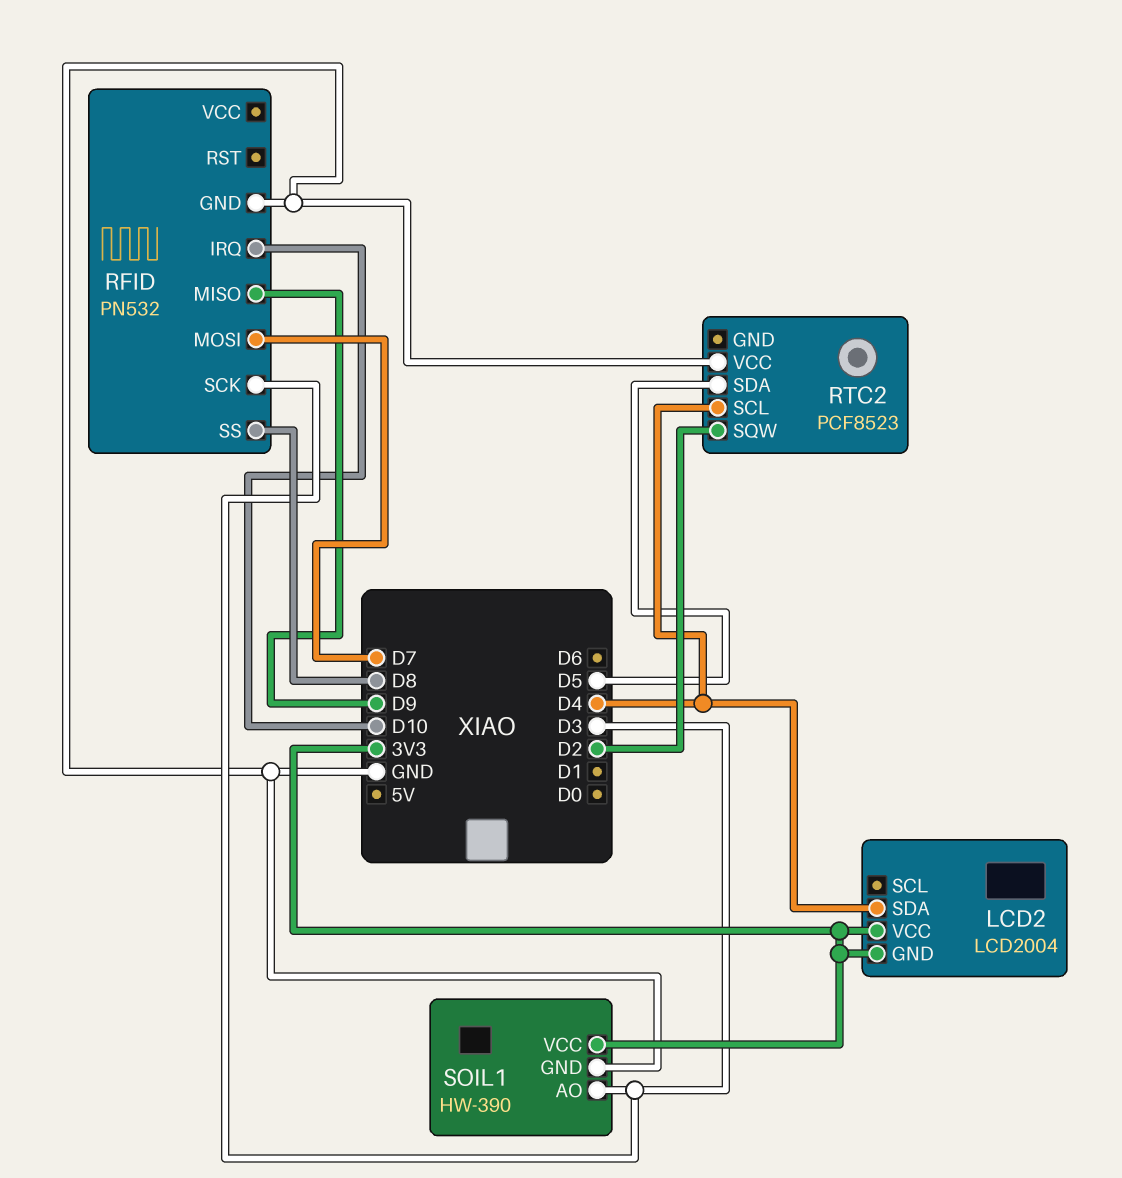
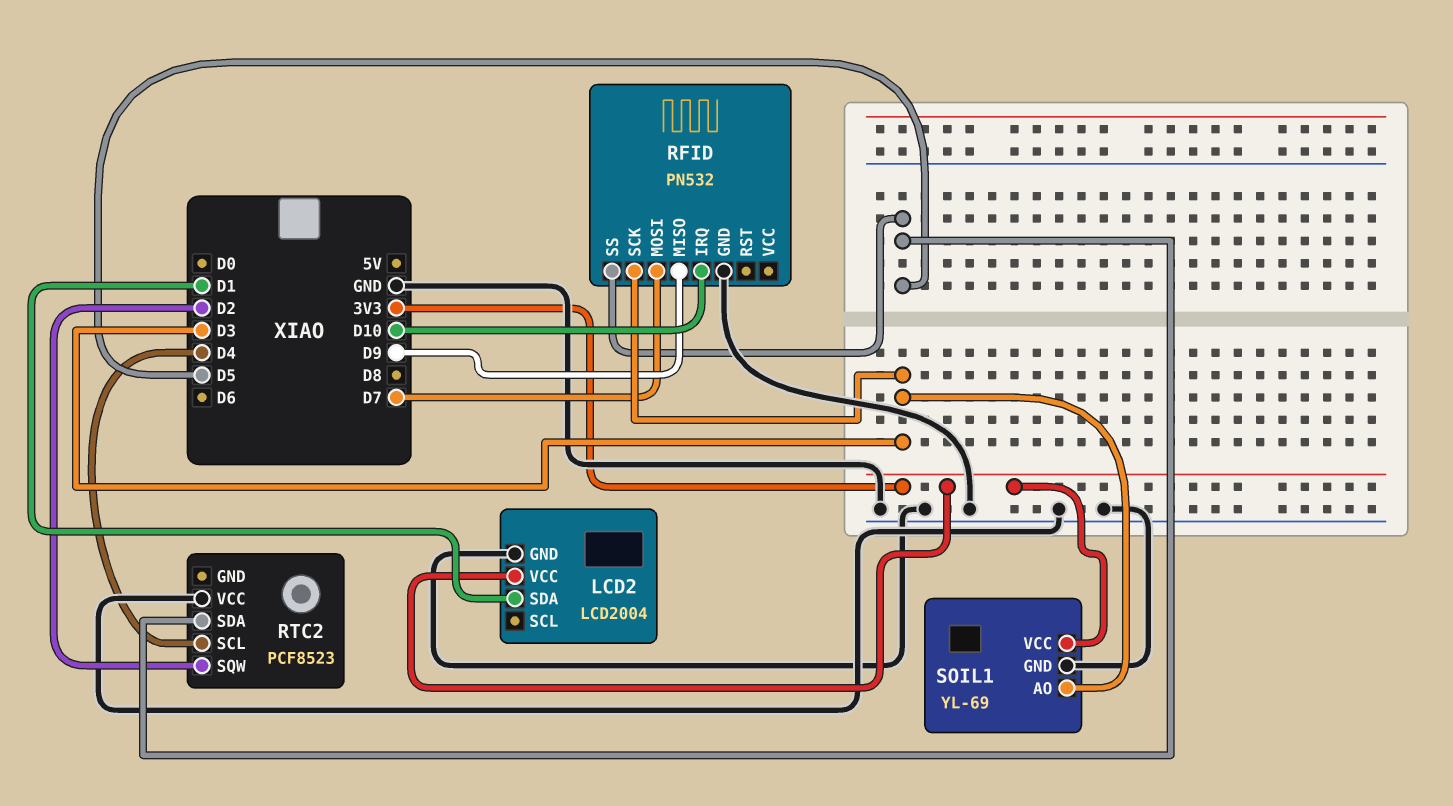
LCD2 pin GND: 3V3 -> GND
LCD2 pin SDA: D4 -> D1
RFID pin SS: D8 -> D5
SOIL1: HW-390 -> YL-69

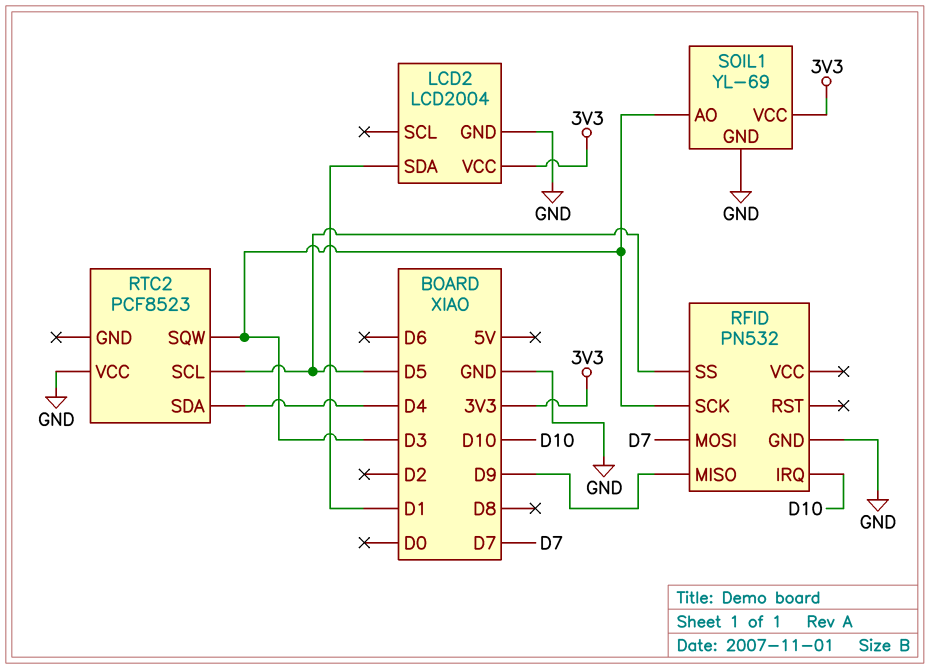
RTC2 pin SCL: D4 -> D5
RTC2 pin SDA: D5 -> D4
RTC2 pin SQW: D2 -> D3

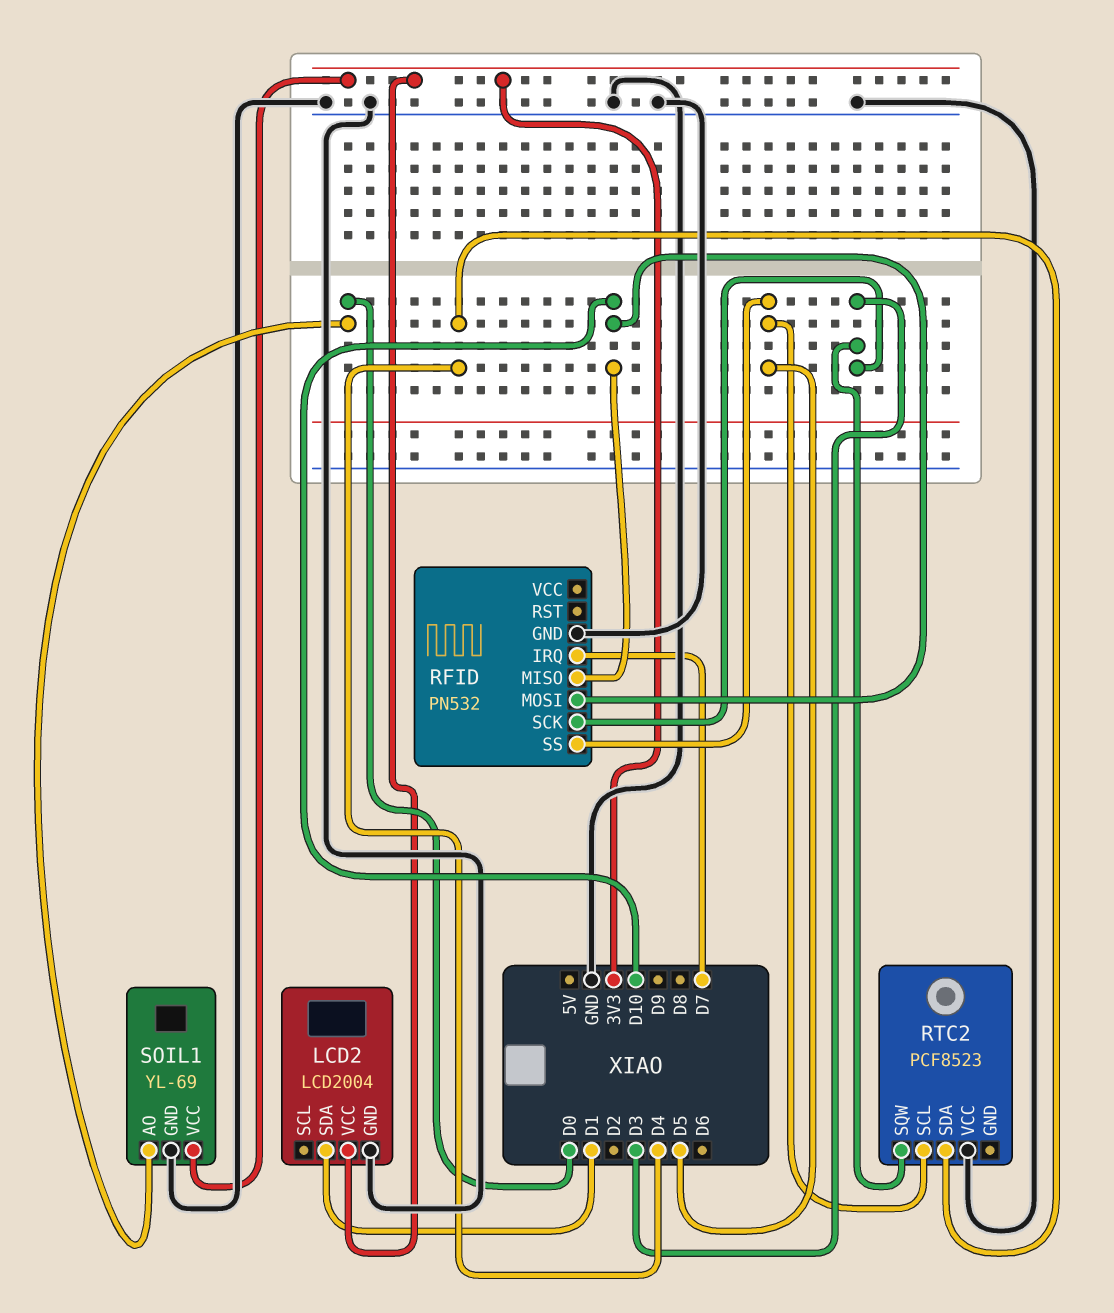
RFID pin IRQ: D10 -> D7
RFID pin MISO: D9 -> D10
RFID pin MOSI: D7 -> D10
SOIL1 pin AO: D3 -> D0

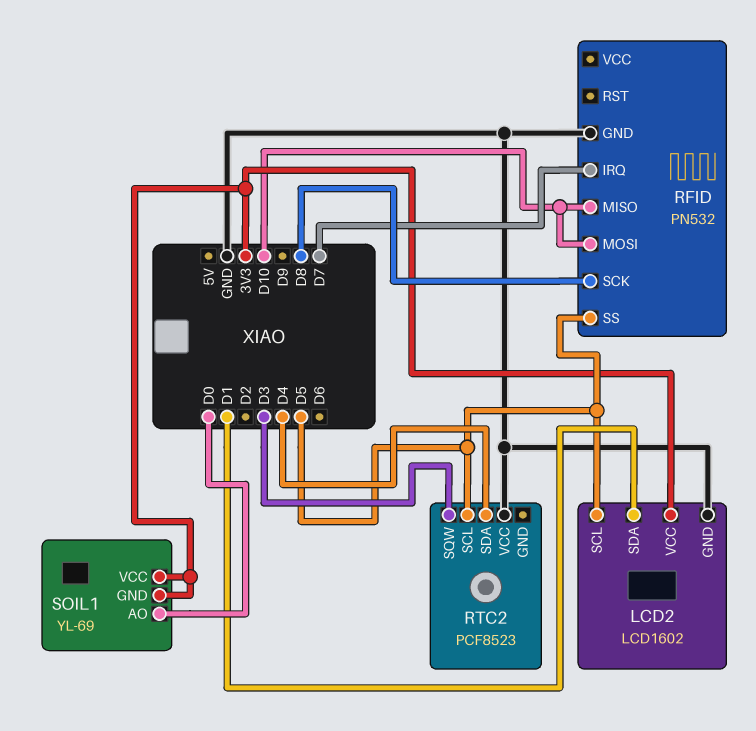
LCD2: LCD2004 -> LCD1602
LCD2 pin SCL: none -> D5
RFID pin SCK: D3 -> D8
SOIL1 pin GND: GND -> 3V3

